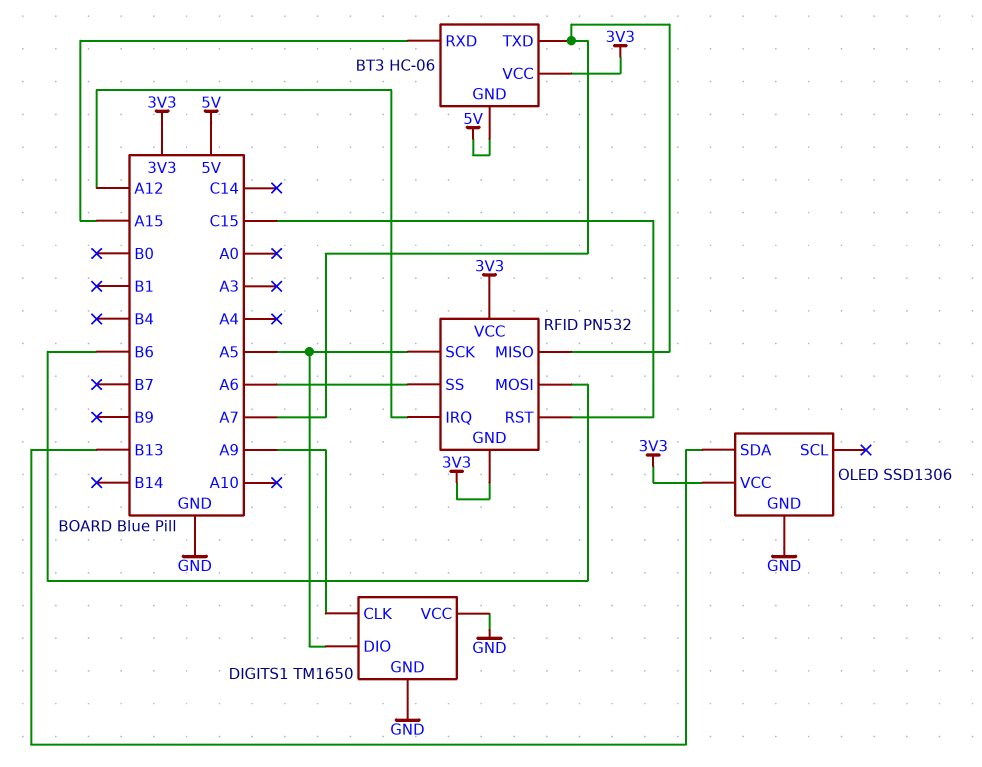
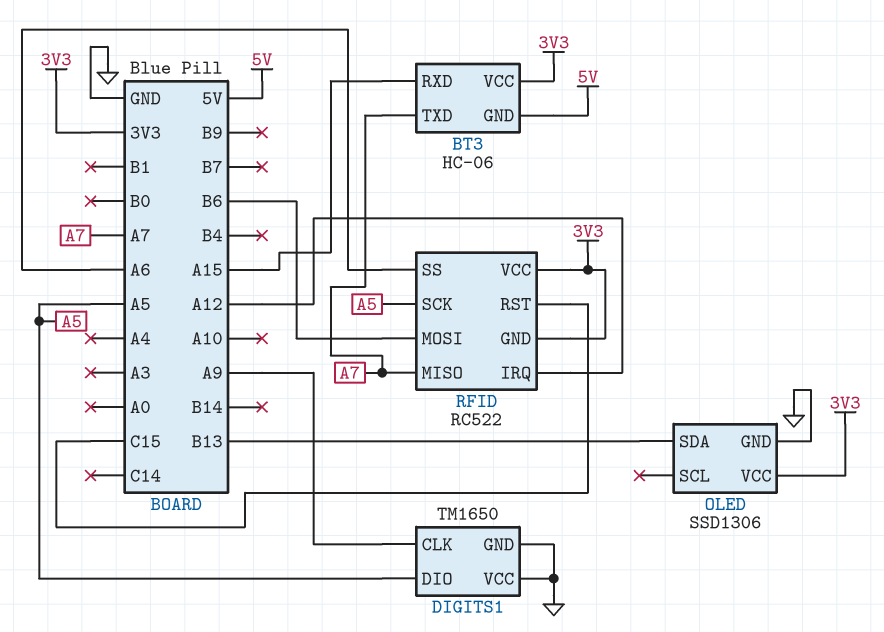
RFID: PN532 -> RC522

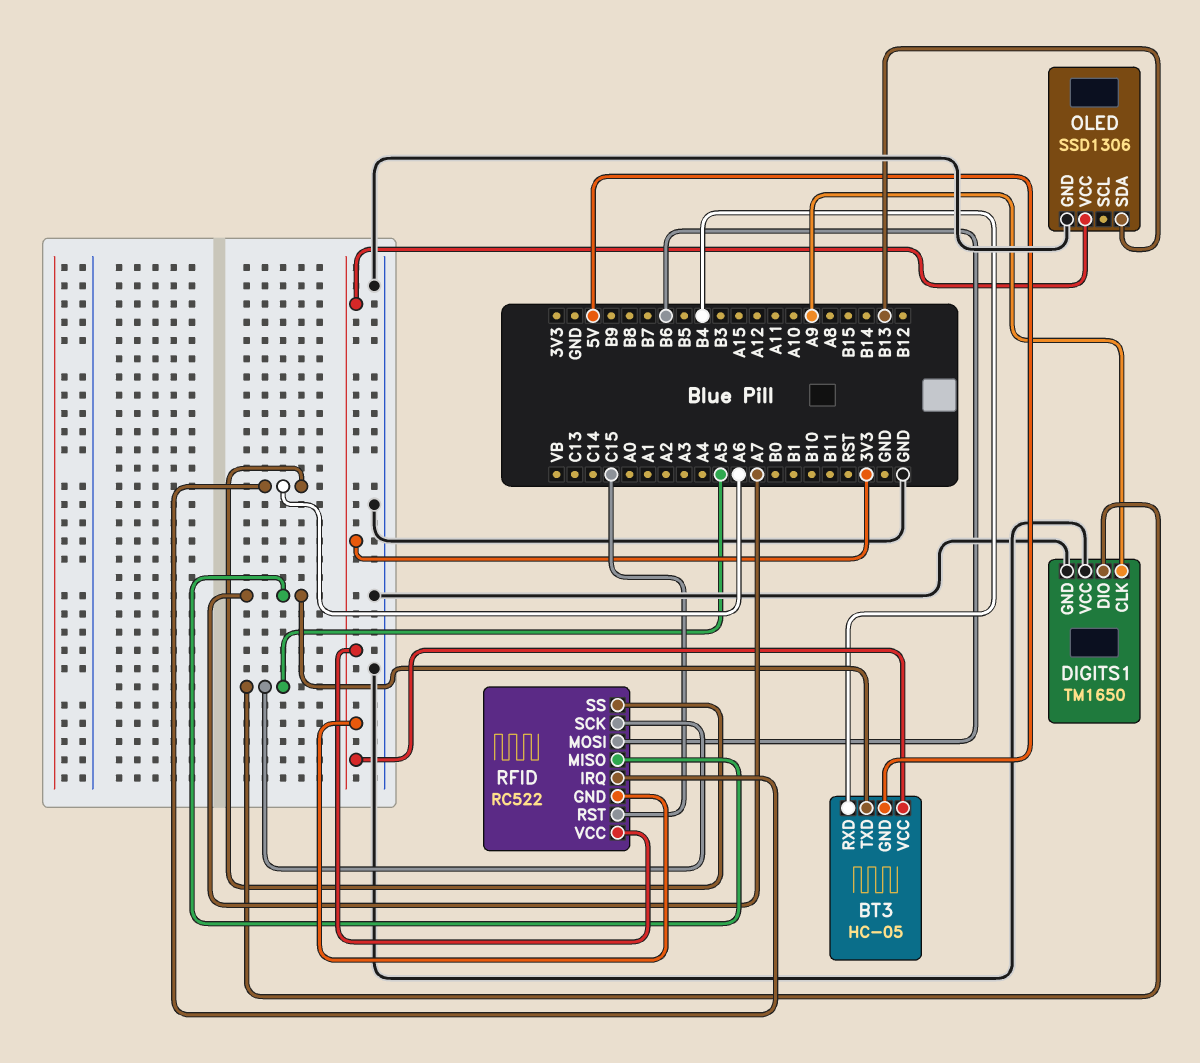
BT3: HC-06 -> HC-05
BT3 pin RXD: A15 -> B4
RFID pin IRQ: A12 -> A6

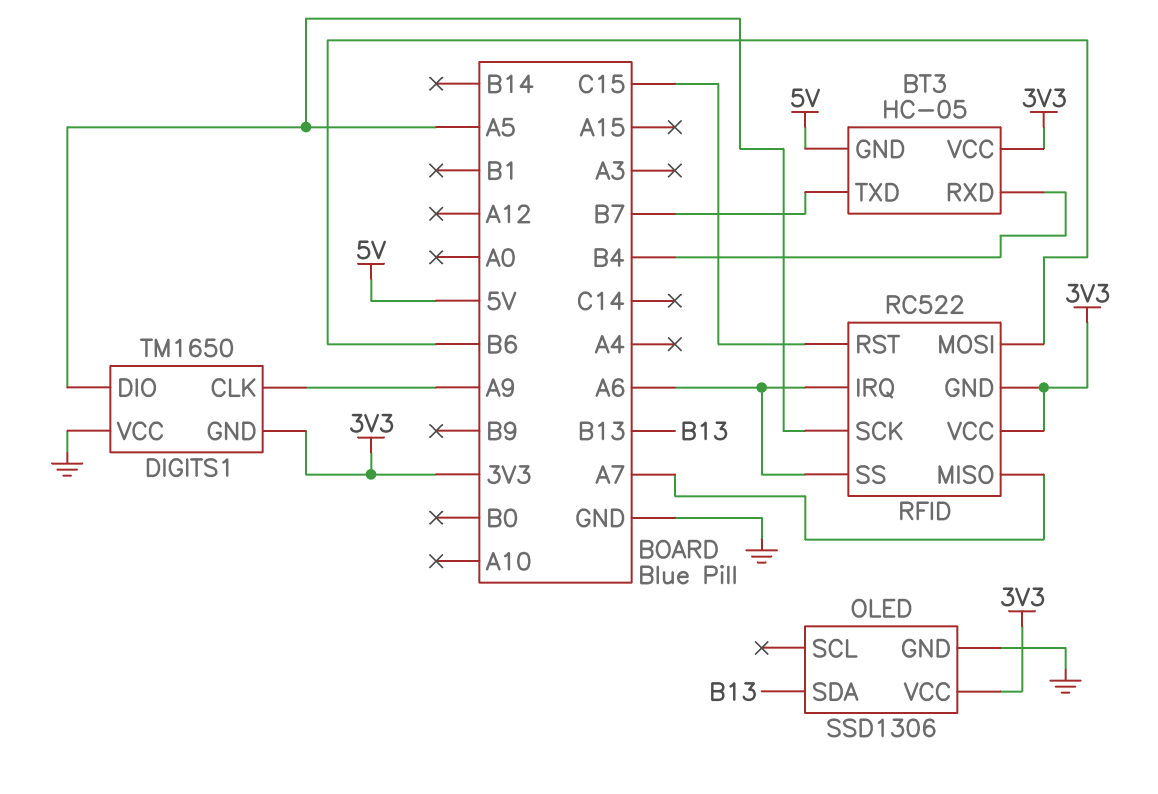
BT3 pin TXD: A7 -> B7
DIGITS1 pin GND: GND -> 3V3

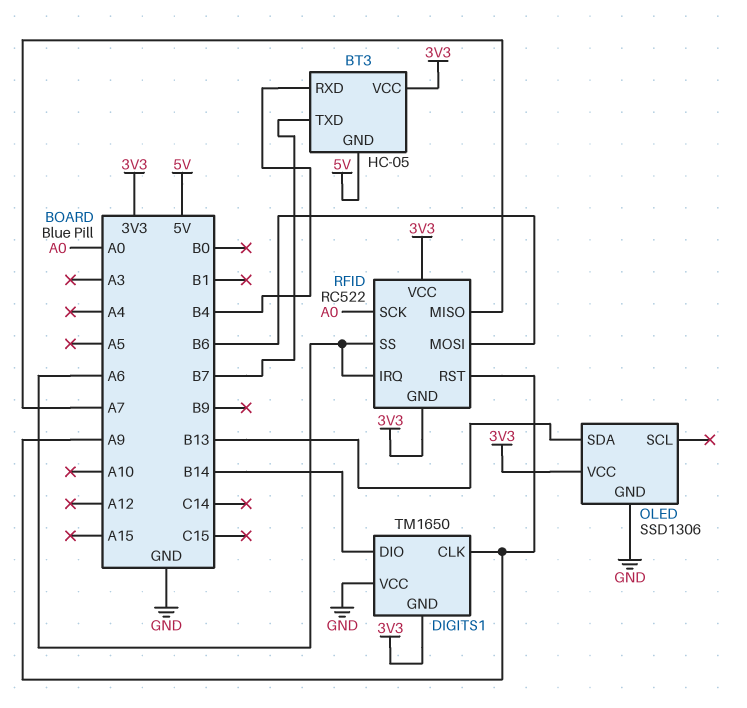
DIGITS1 pin DIO: A5 -> B14
RFID pin RST: C15 -> A9
RFID pin SCK: A5 -> A0

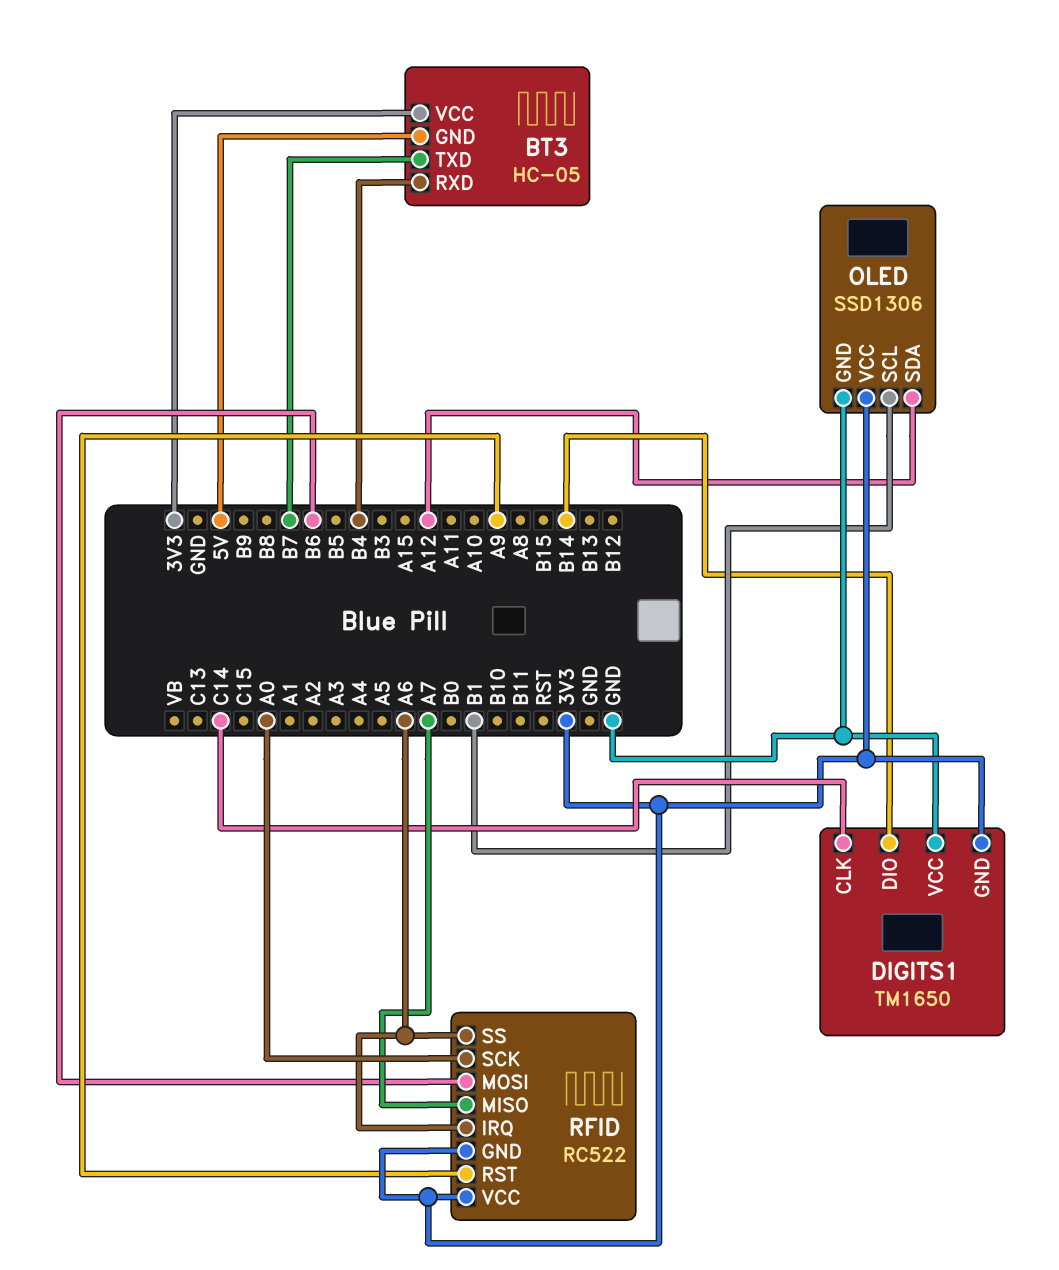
DIGITS1 pin CLK: A9 -> C14
OLED pin SCL: none -> B1
OLED pin SDA: B13 -> A12

